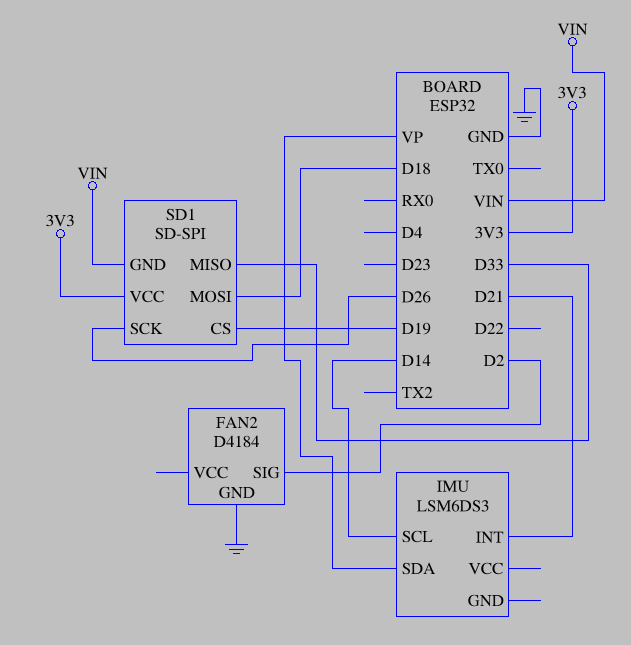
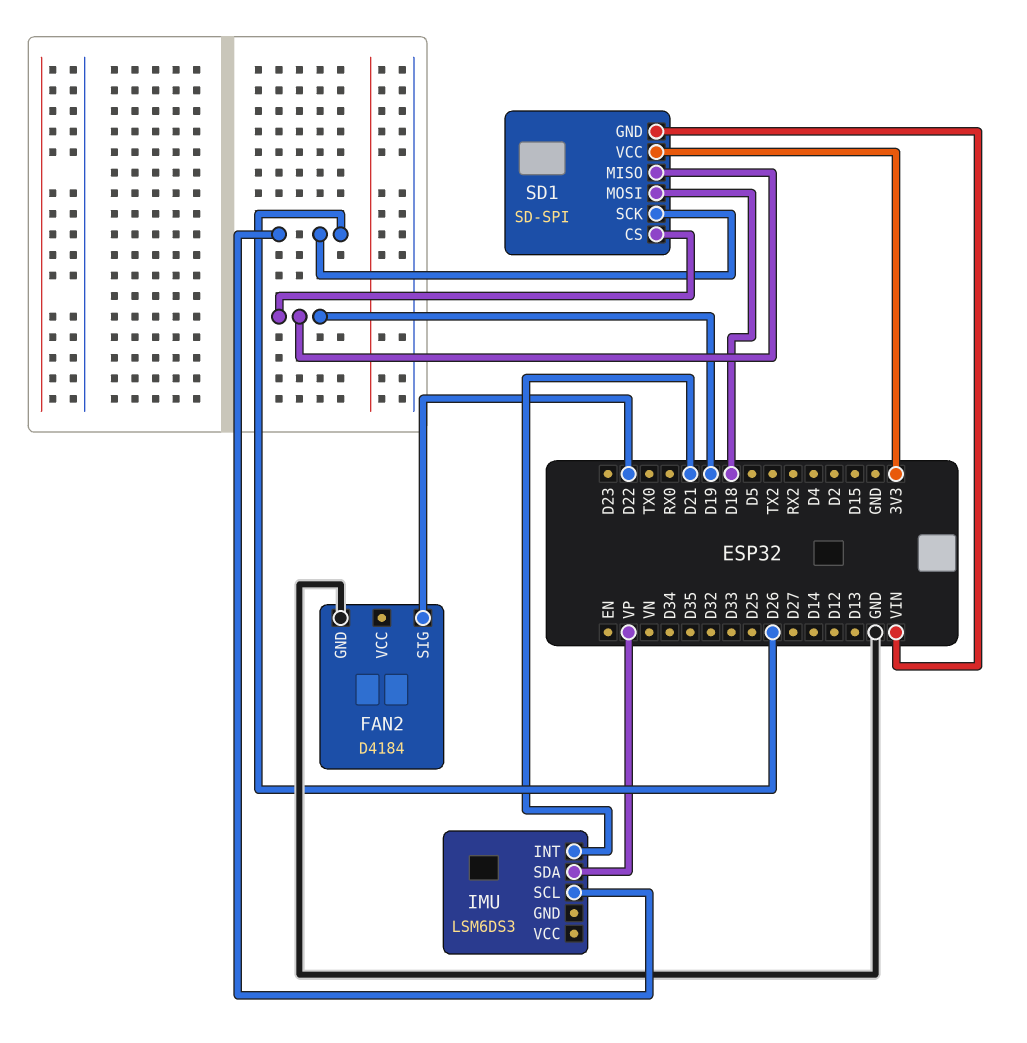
FAN2 pin SIG: D2 -> D22
IMU pin SCL: D14 -> D26
SD1 pin MISO: D33 -> D19

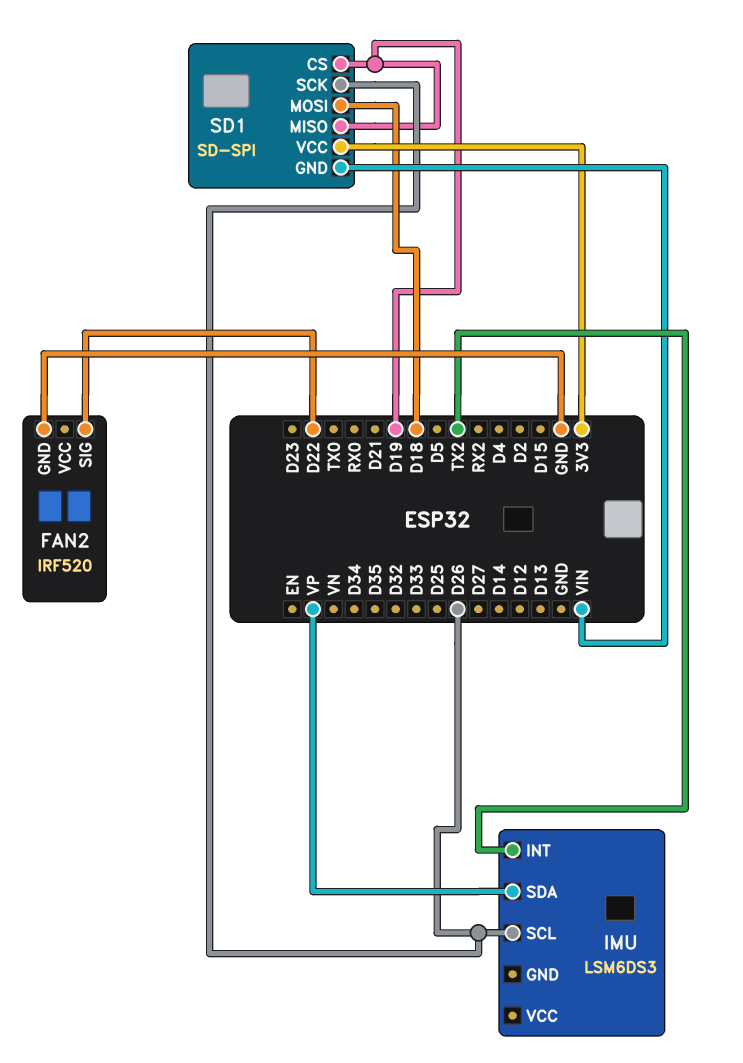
FAN2: D4184 -> IRF520
IMU pin INT: D21 -> TX2

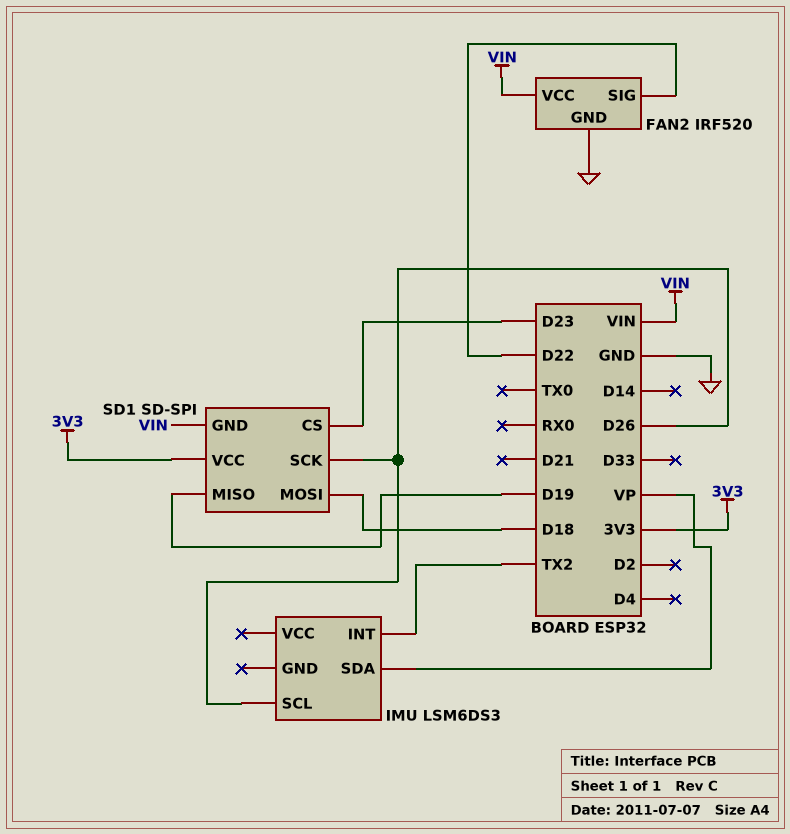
FAN2 pin VCC: none -> VIN
SD1 pin CS: D19 -> D23

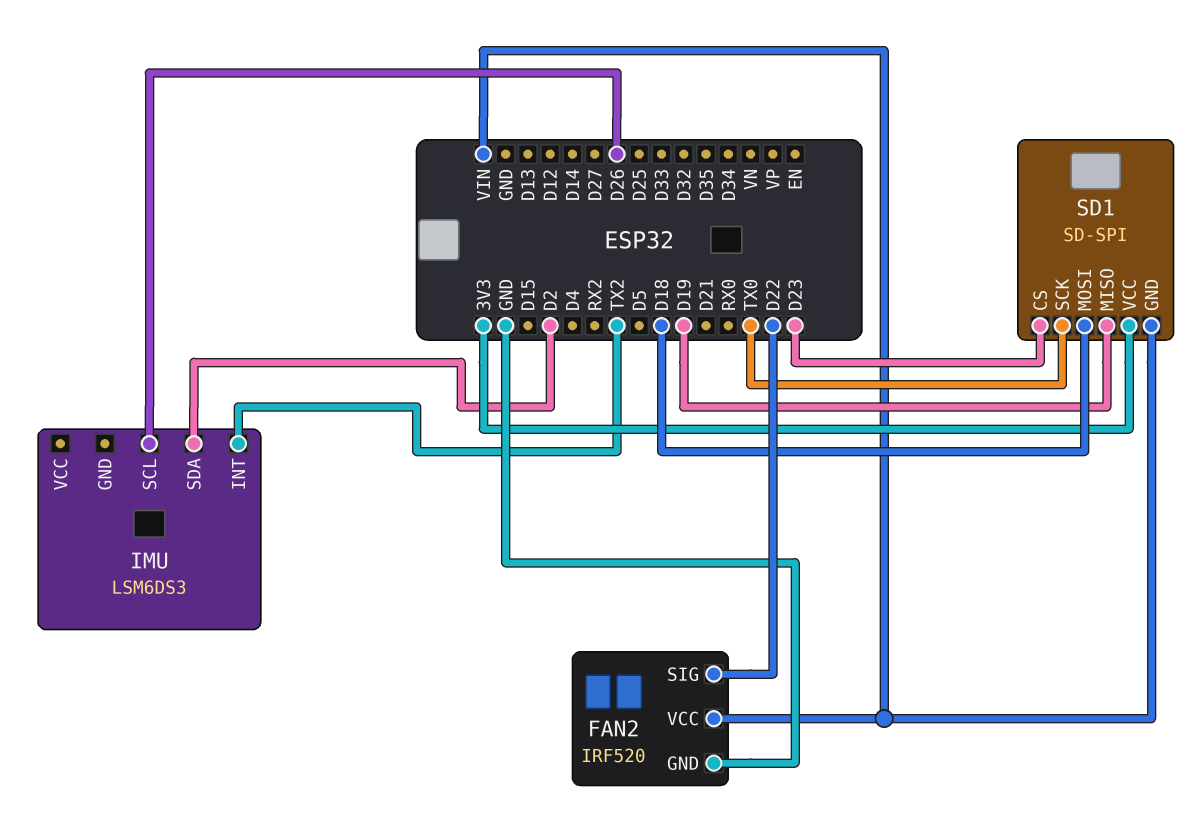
IMU pin SDA: VP -> D2
SD1 pin SCK: D26 -> TX0

